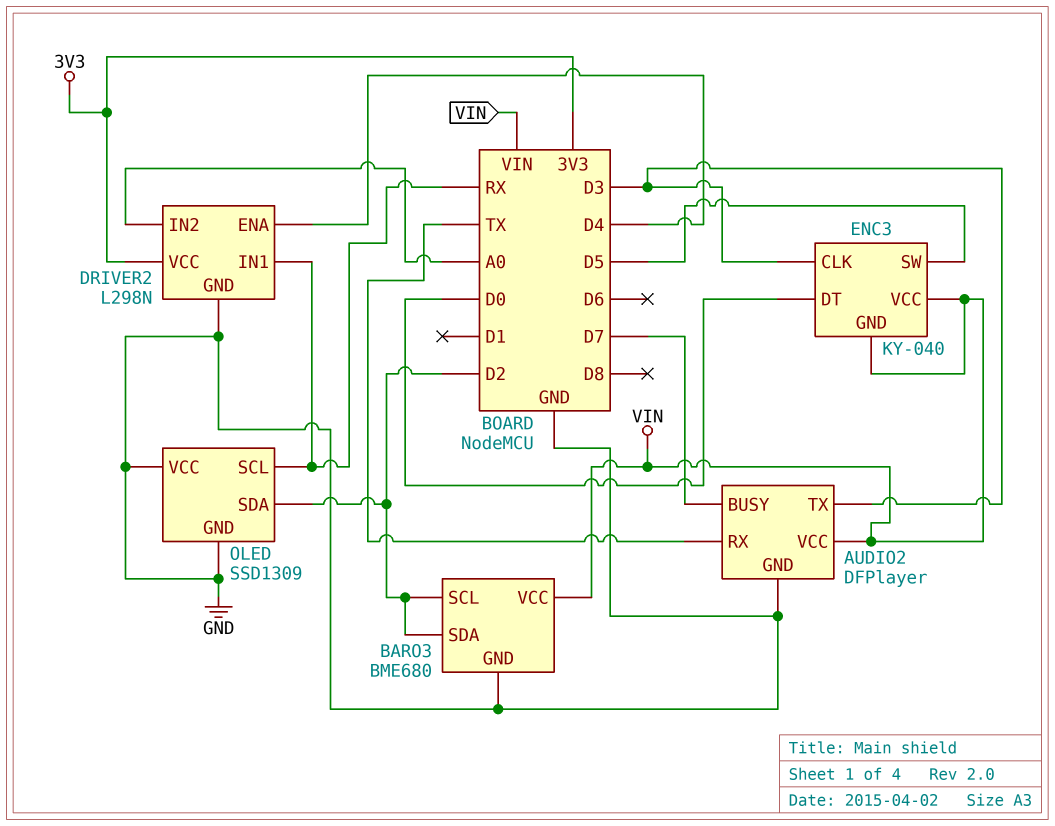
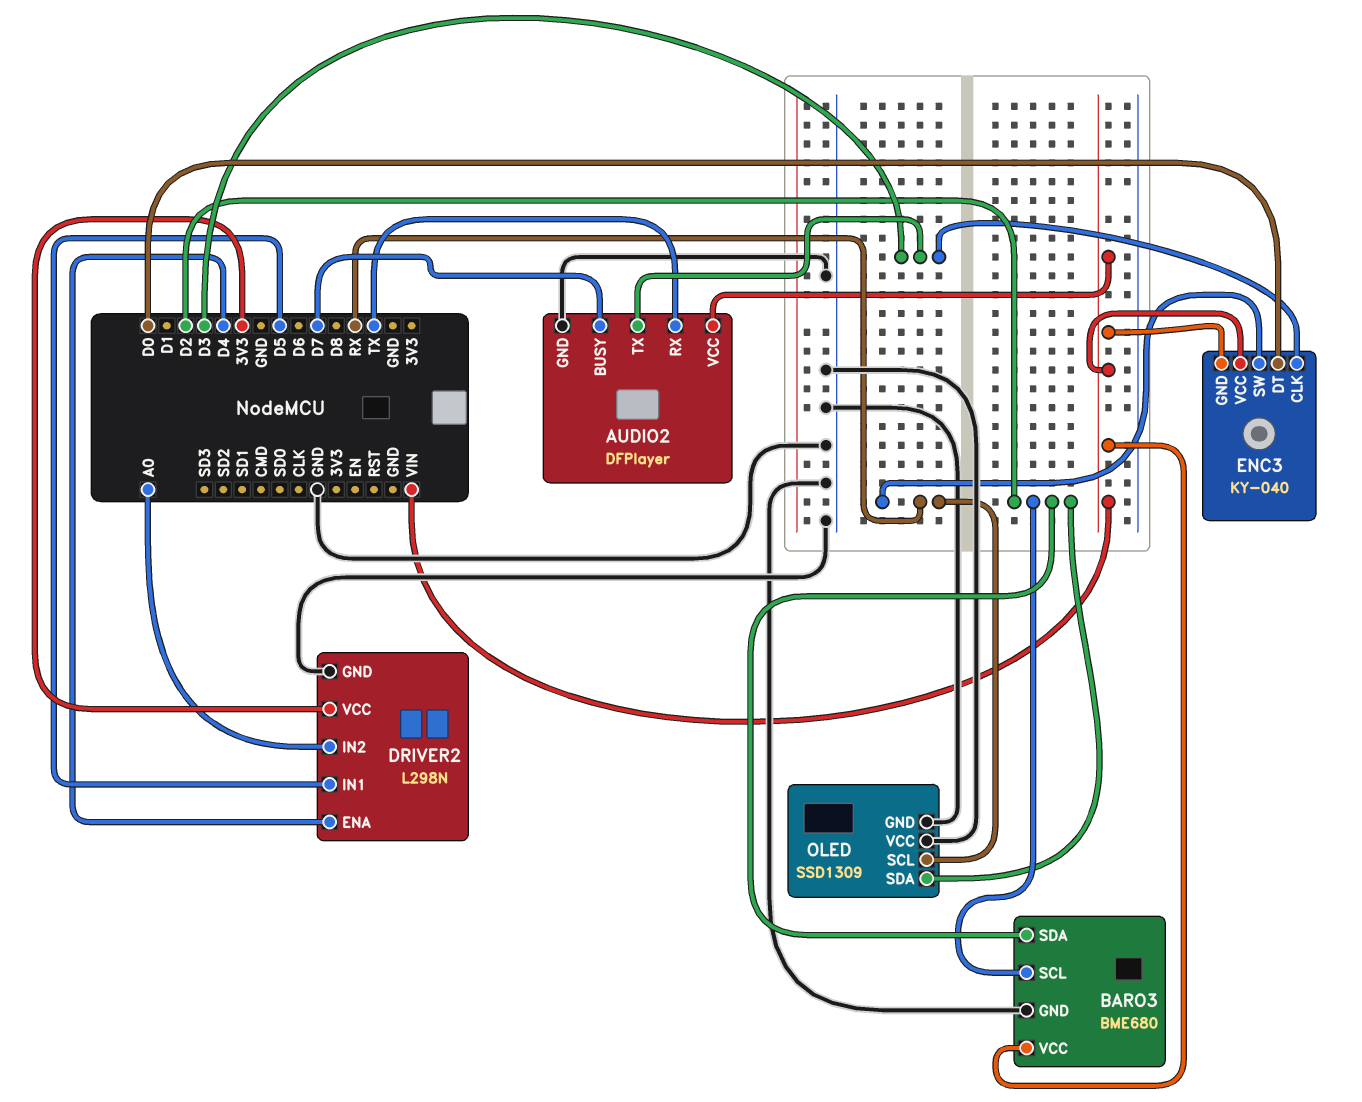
DRIVER2 pin IN1: RX -> D5
ENC3 pin SW: D5 -> RX

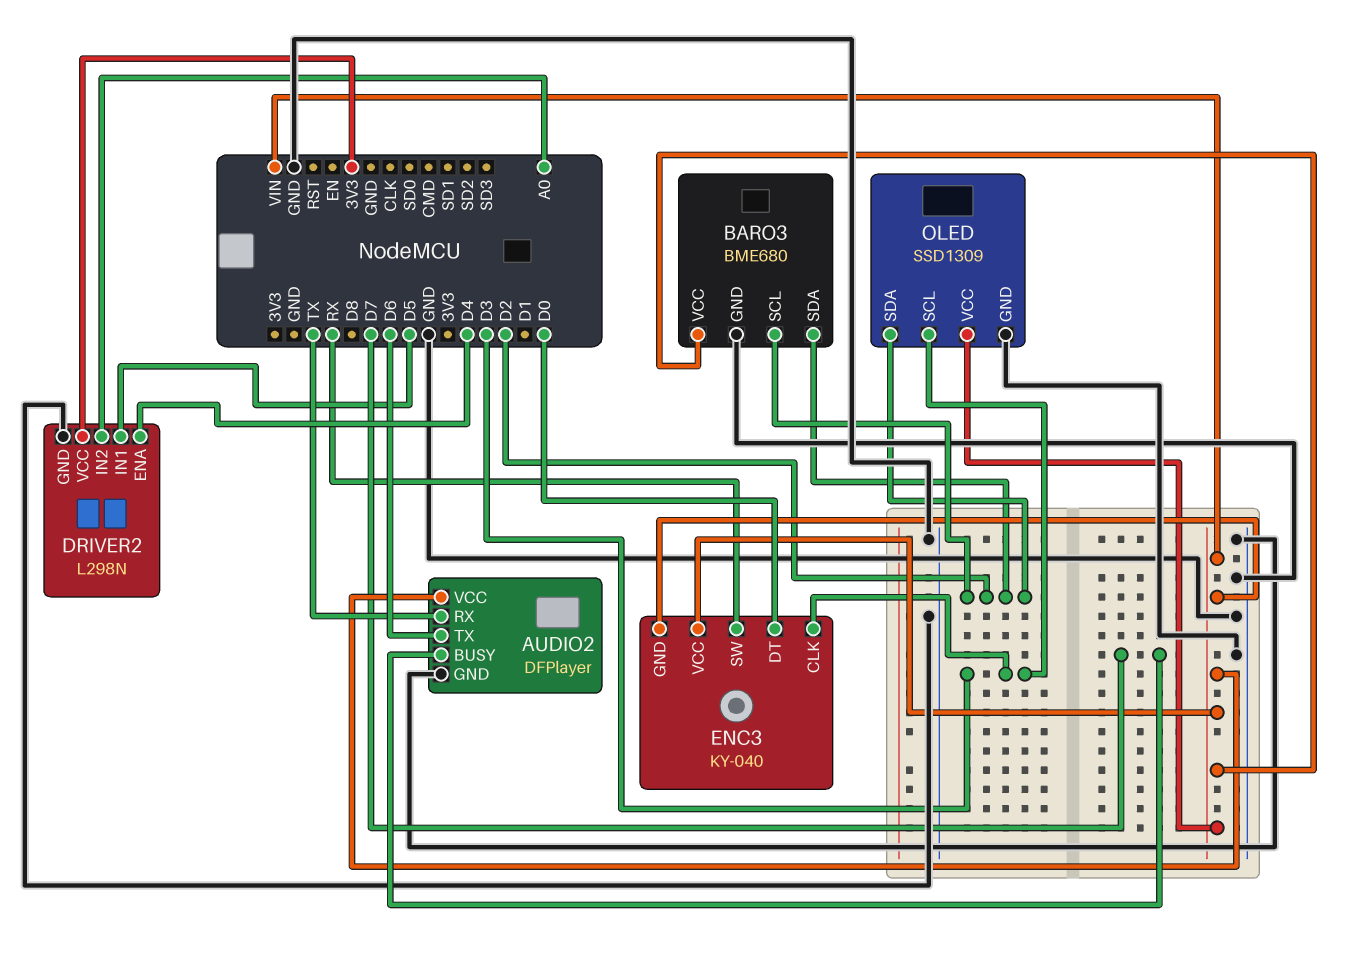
AUDIO2 pin TX: D3 -> D6
OLED pin SCL: RX -> D3
OLED pin VCC: GND -> VIN

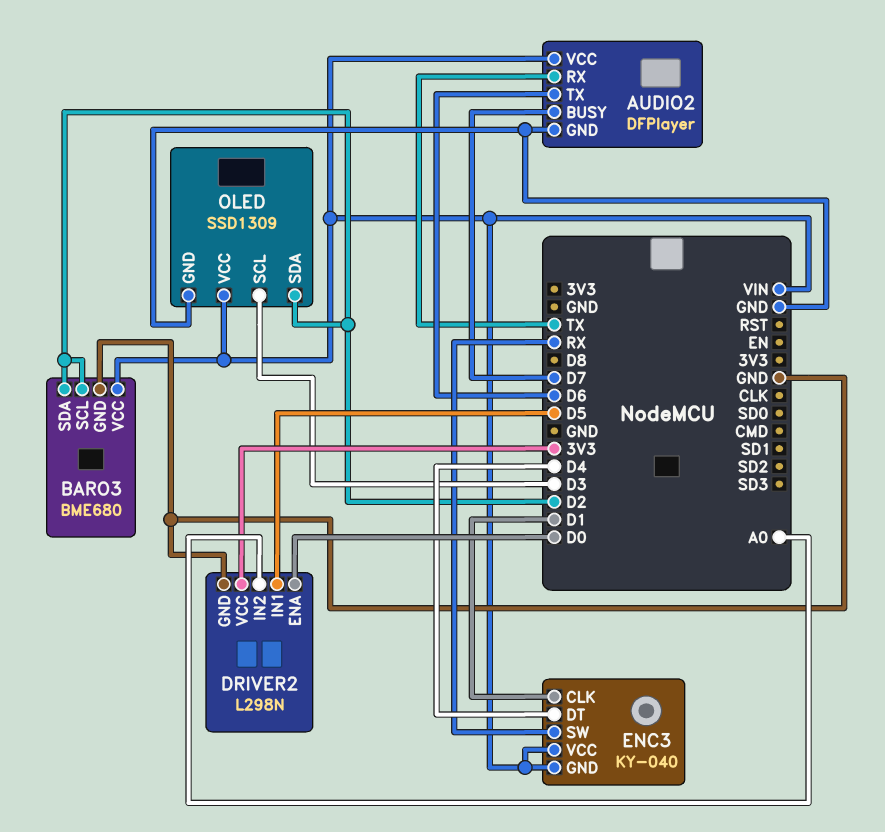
DRIVER2 pin ENA: D4 -> D0
ENC3 pin CLK: D3 -> D1
ENC3 pin DT: D0 -> D4

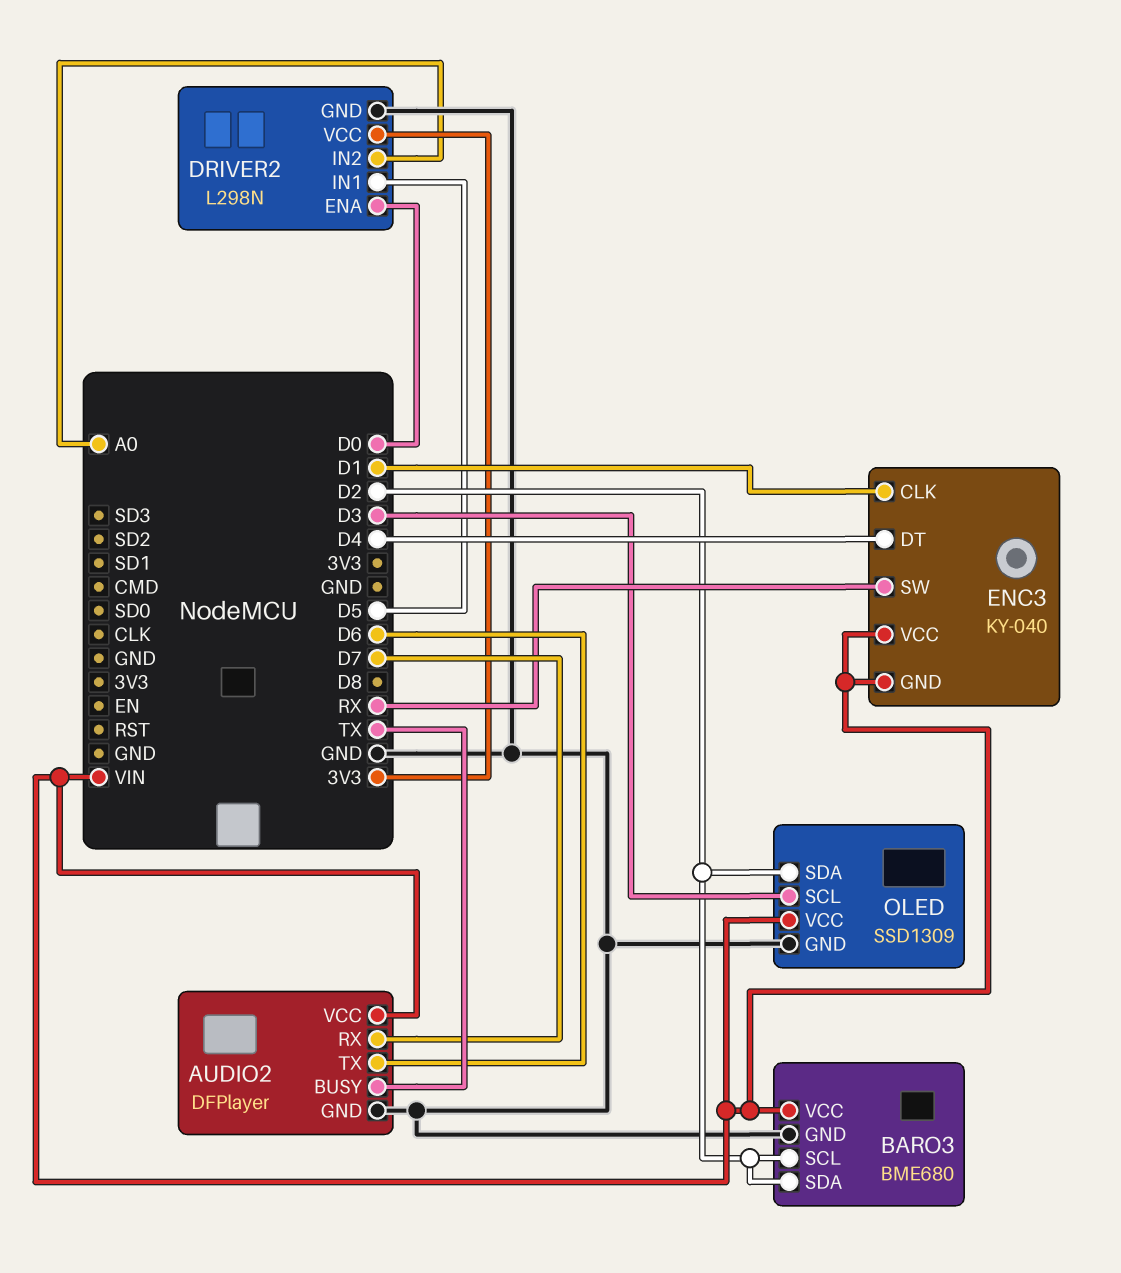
AUDIO2 pin BUSY: D7 -> TX
AUDIO2 pin RX: TX -> D7

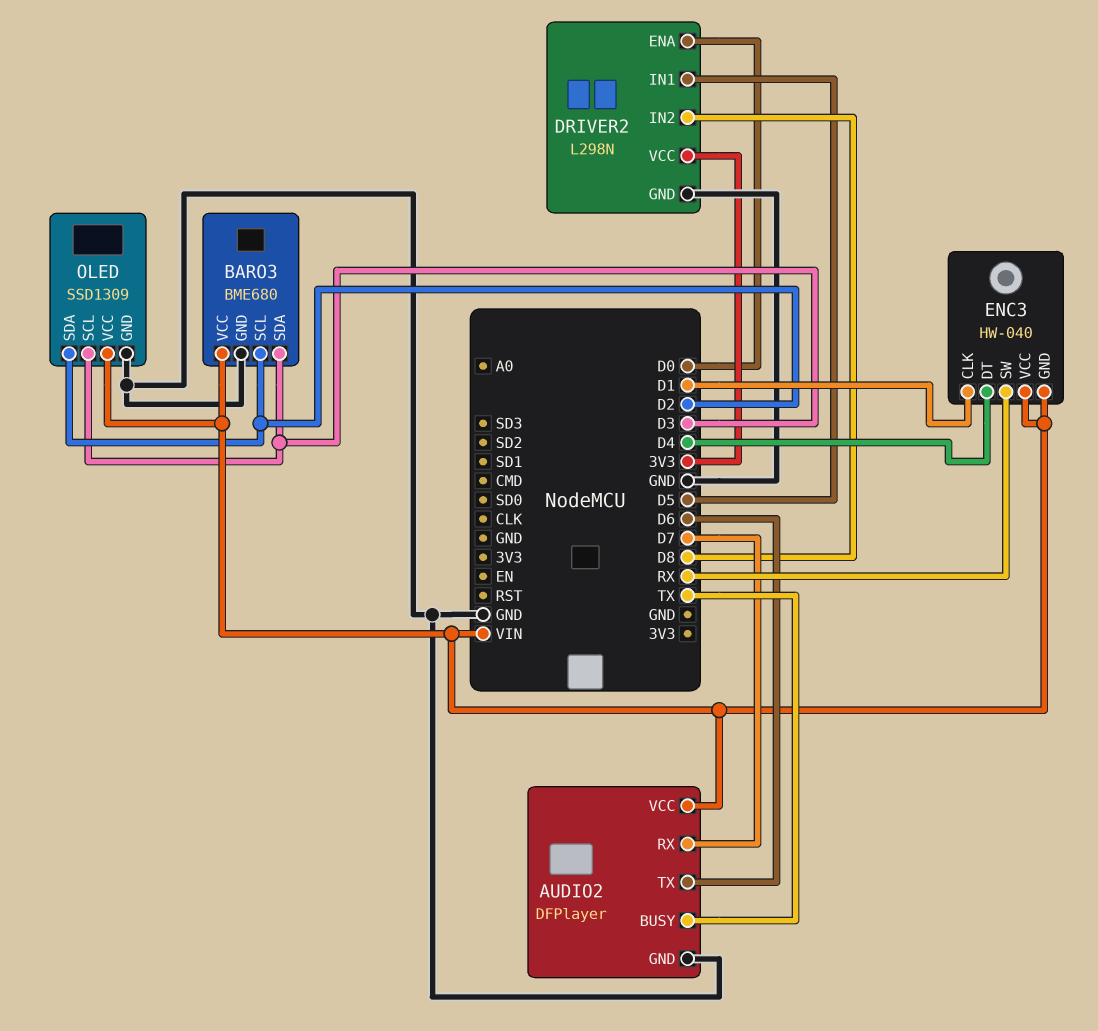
BARO3 pin SDA: D2 -> D3
DRIVER2 pin IN2: A0 -> D8
ENC3: KY-040 -> HW-040

